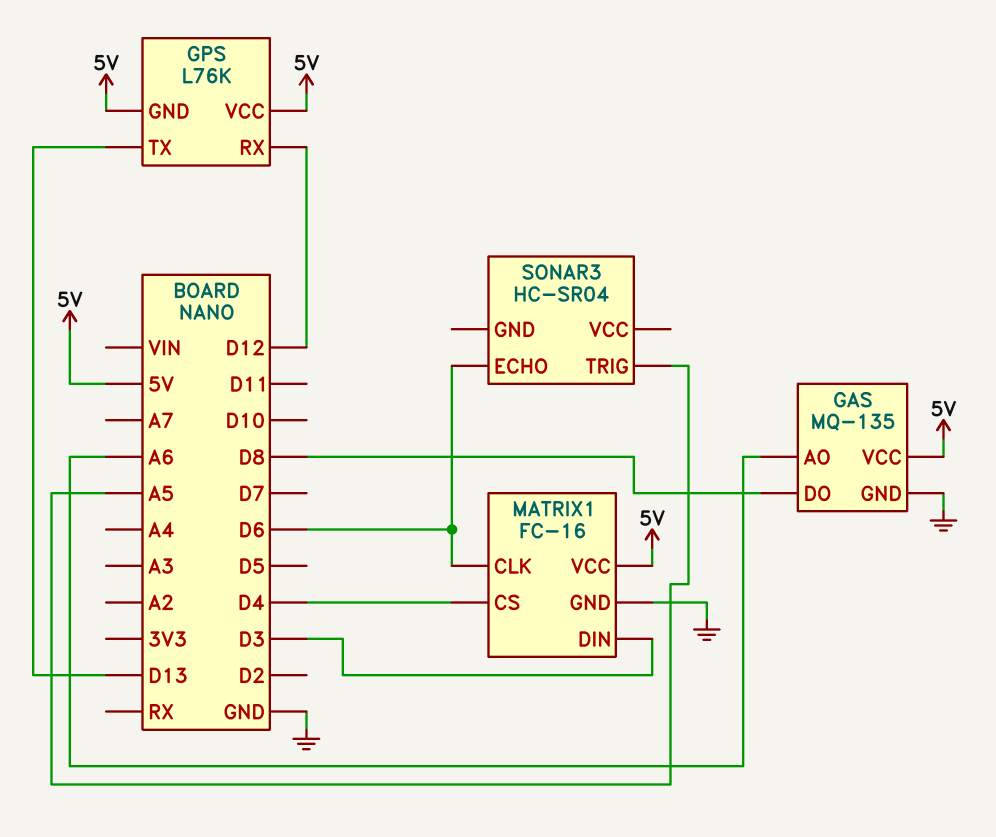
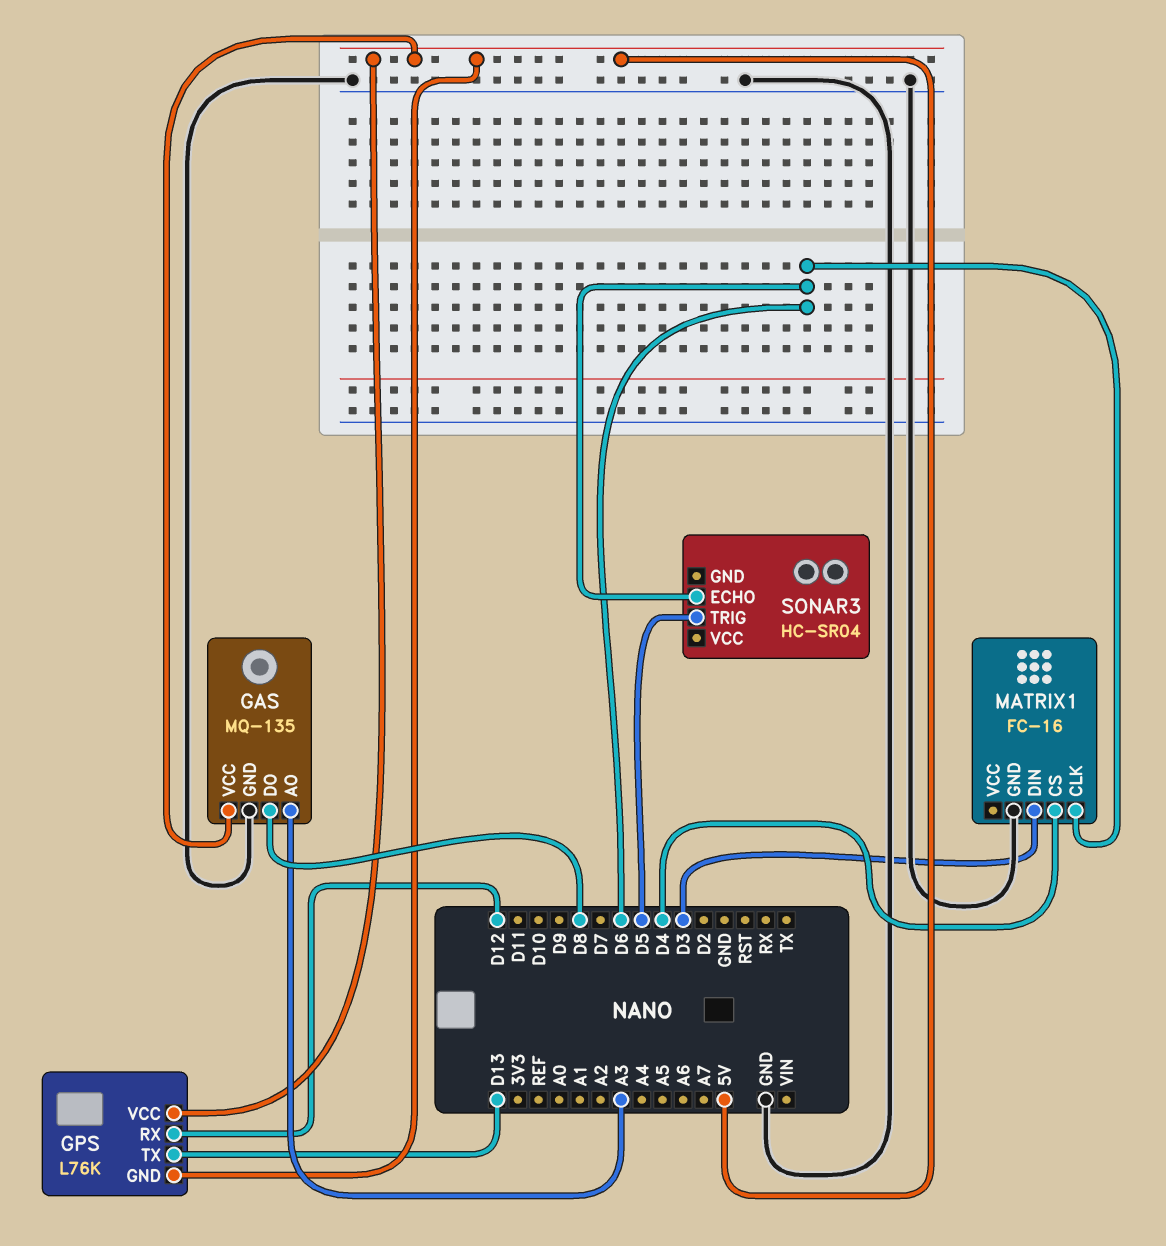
GAS pin AO: A6 -> A3
MATRIX1 pin VCC: 5V -> none
SONAR3 pin TRIG: A5 -> D5

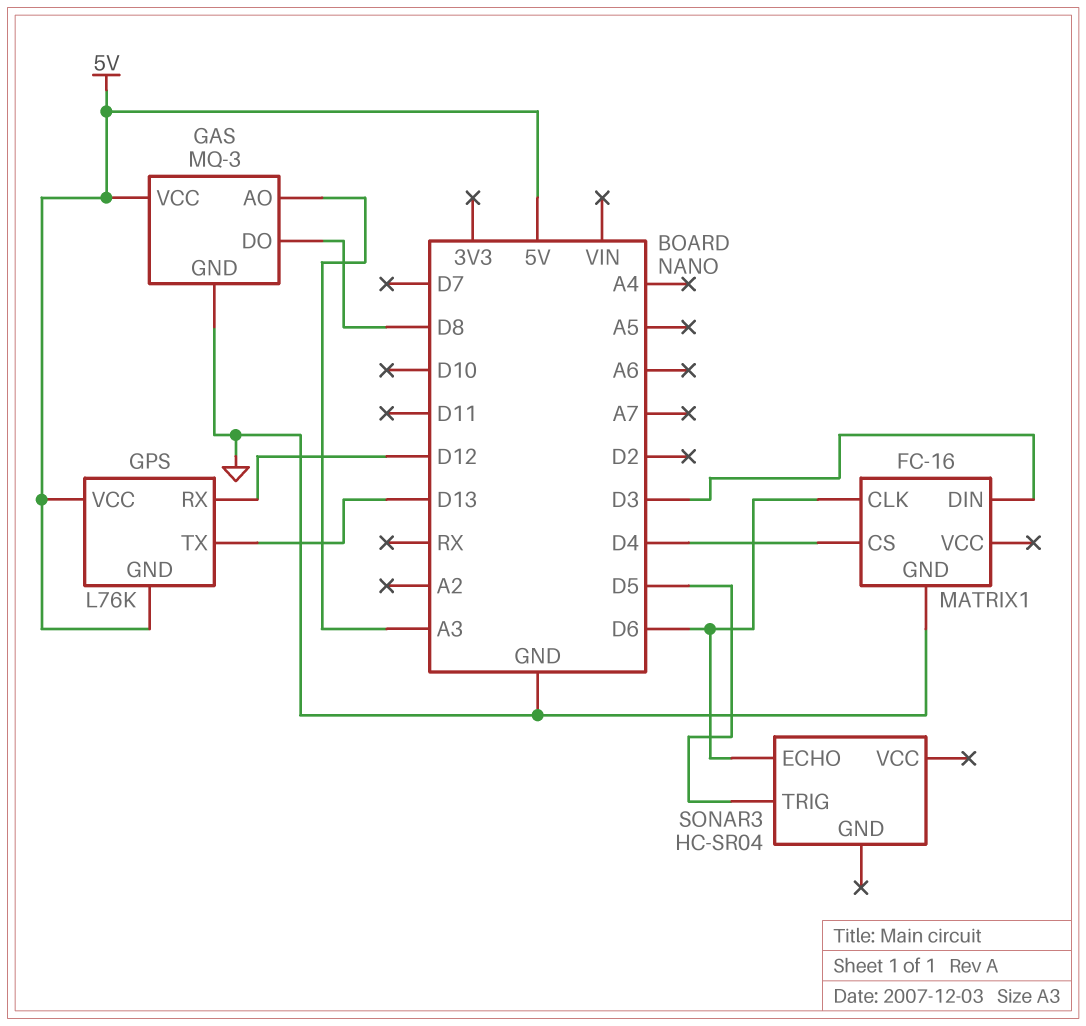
GAS: MQ-135 -> MQ-3

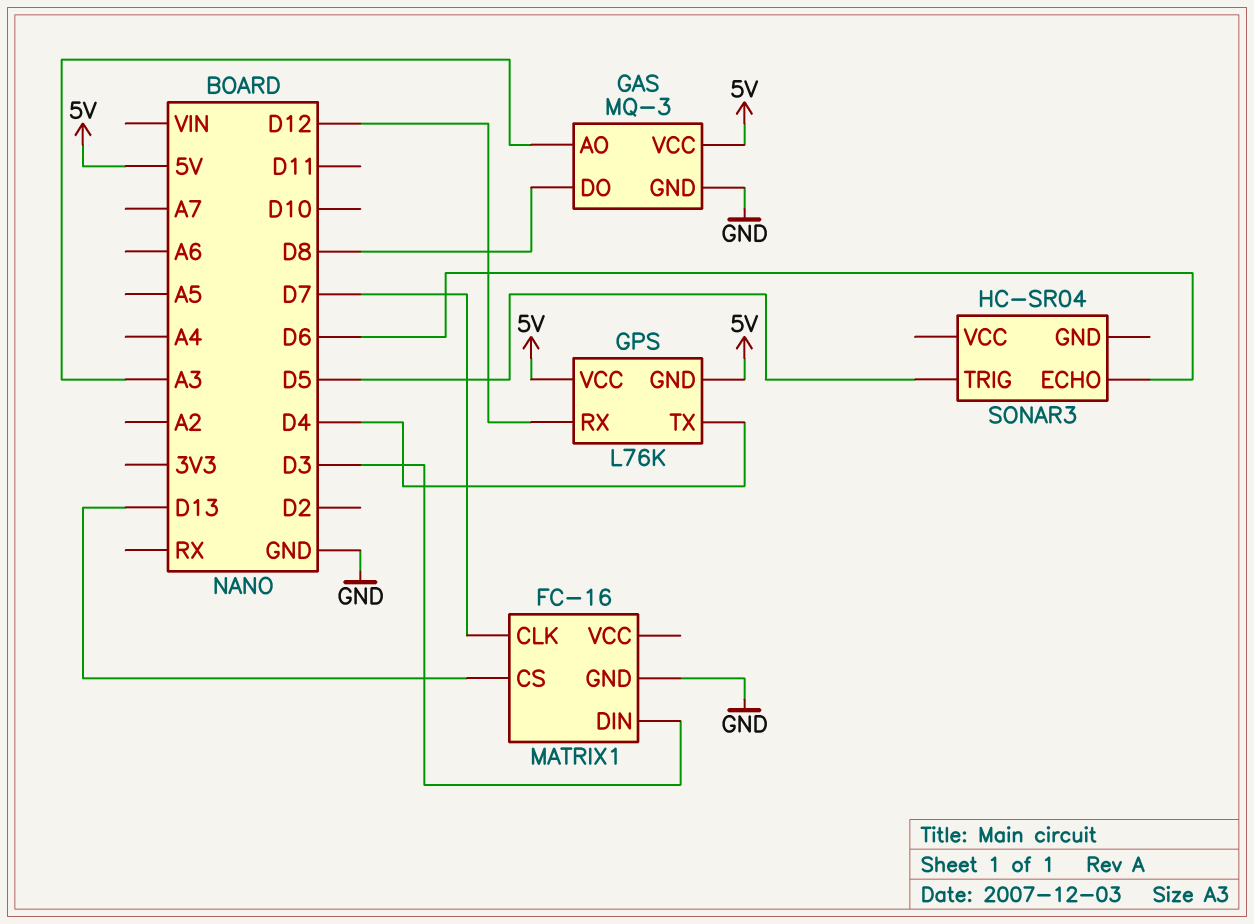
GPS pin TX: D13 -> D4
MATRIX1 pin CLK: D6 -> D7
MATRIX1 pin CS: D4 -> D13

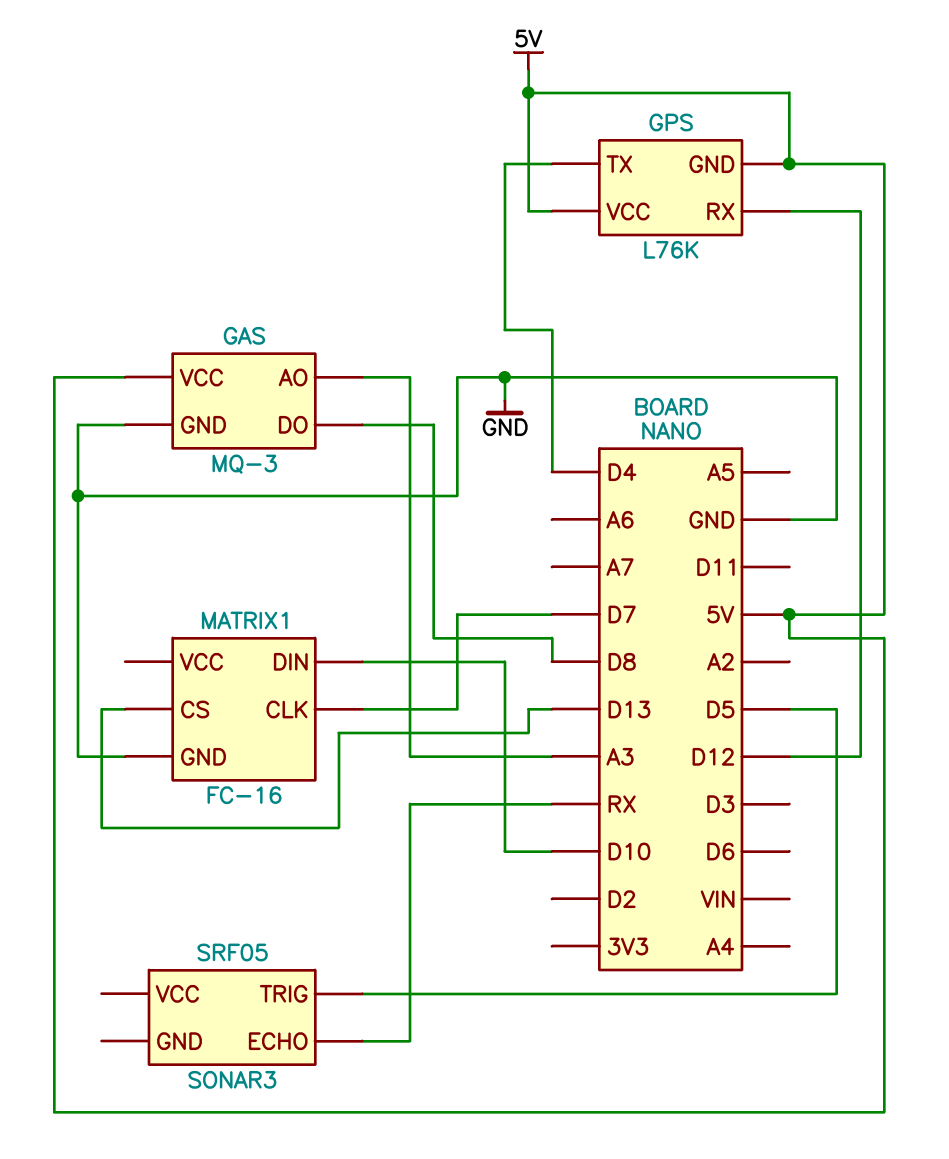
MATRIX1 pin DIN: D3 -> D10
SONAR3: HC-SR04 -> SRF05
SONAR3 pin ECHO: D6 -> RX

